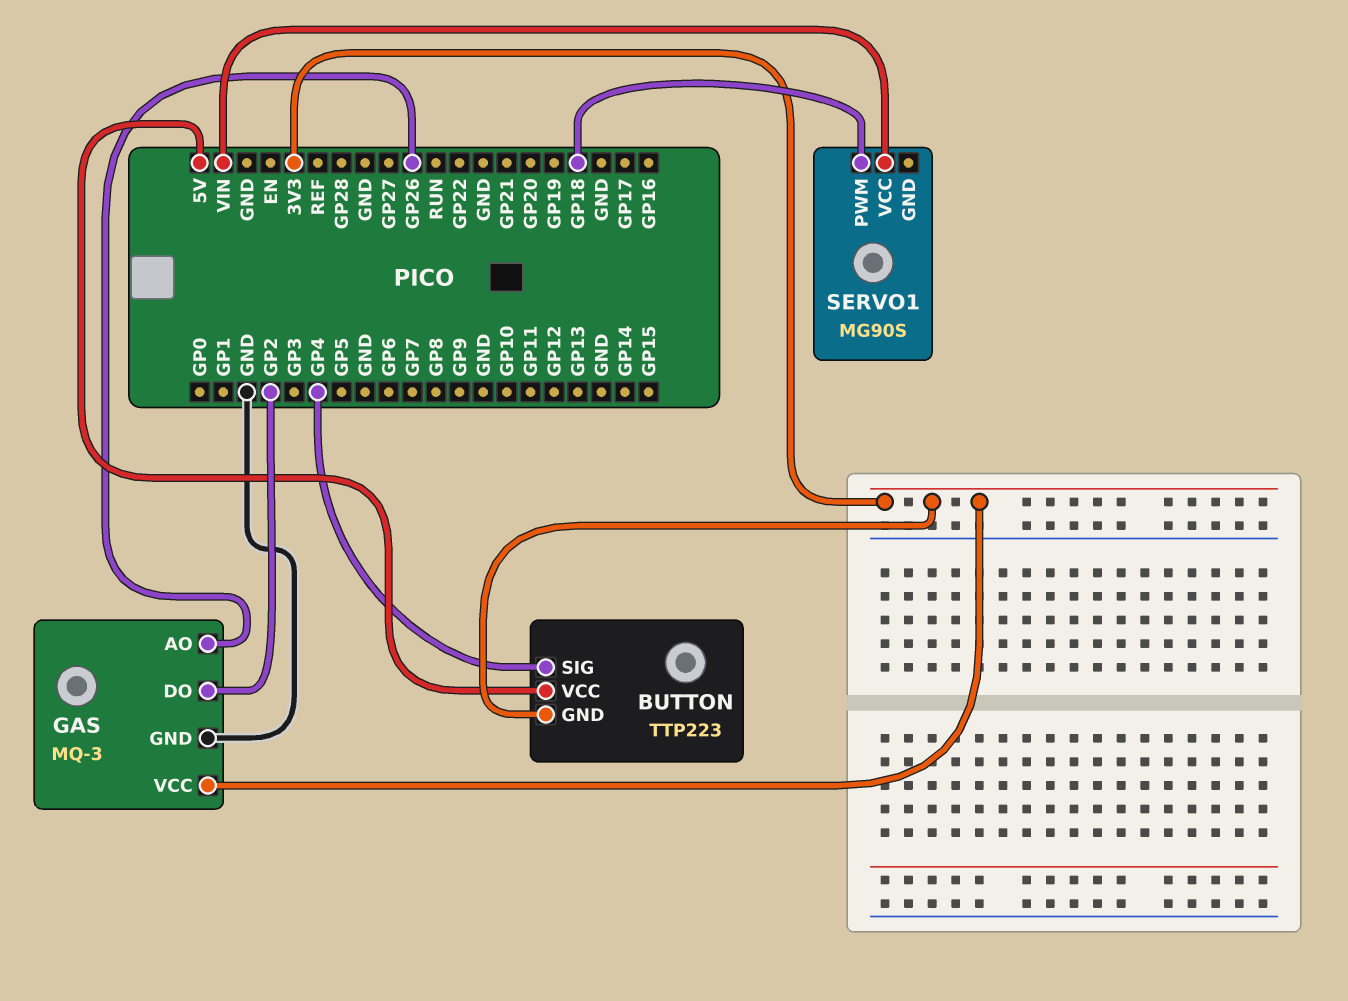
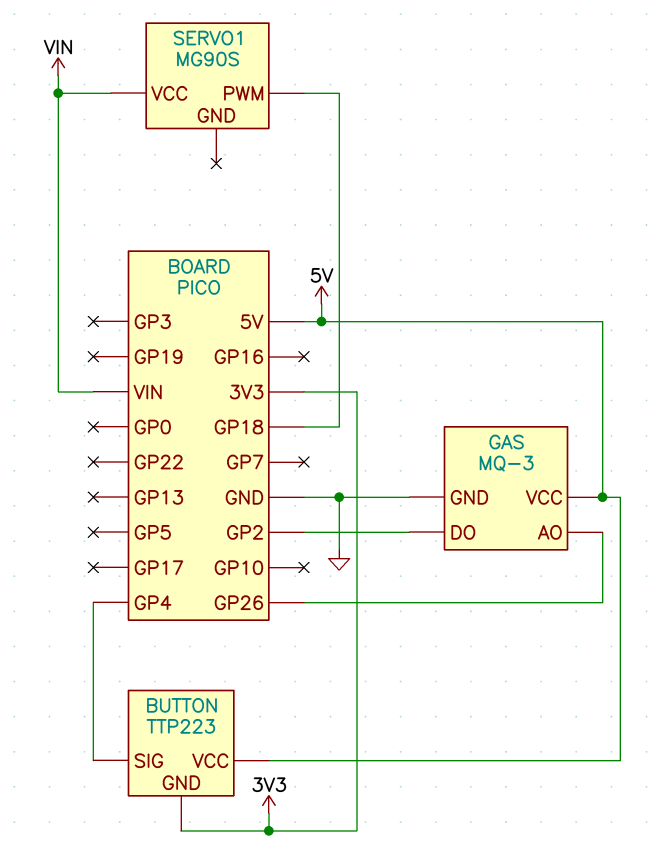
GAS pin VCC: 3V3 -> 5V

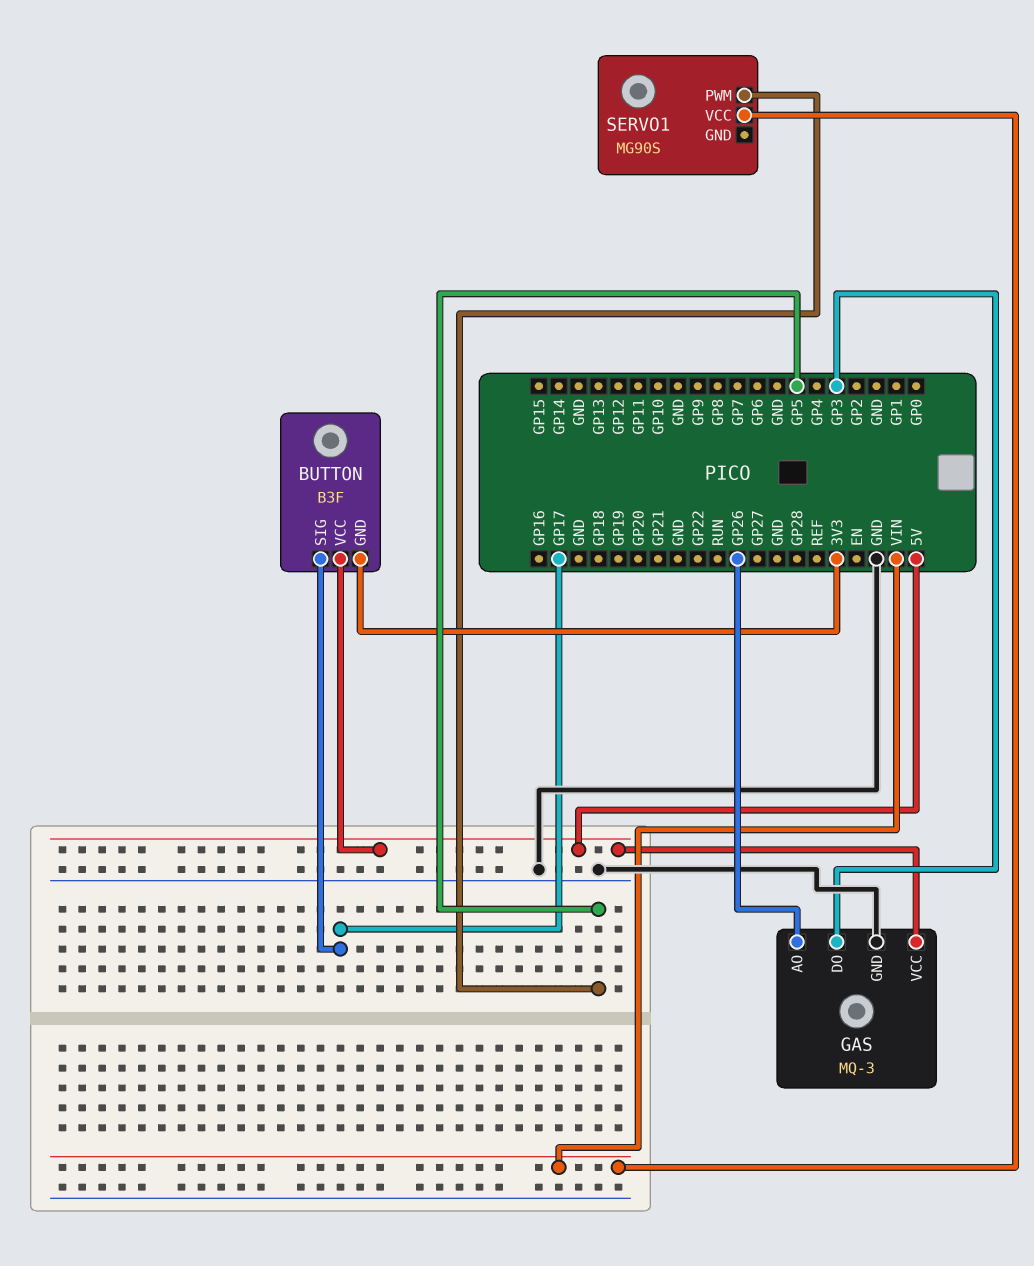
BUTTON: TTP223 -> B3F
BUTTON pin SIG: GP4 -> GP17
GAS pin DO: GP2 -> GP3
SERVO1 pin PWM: GP18 -> GP5

